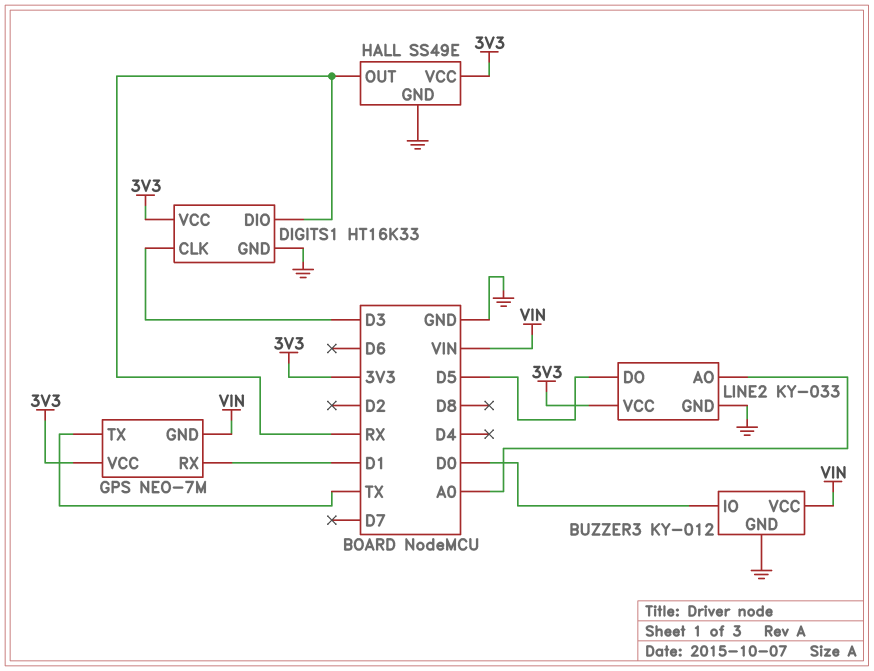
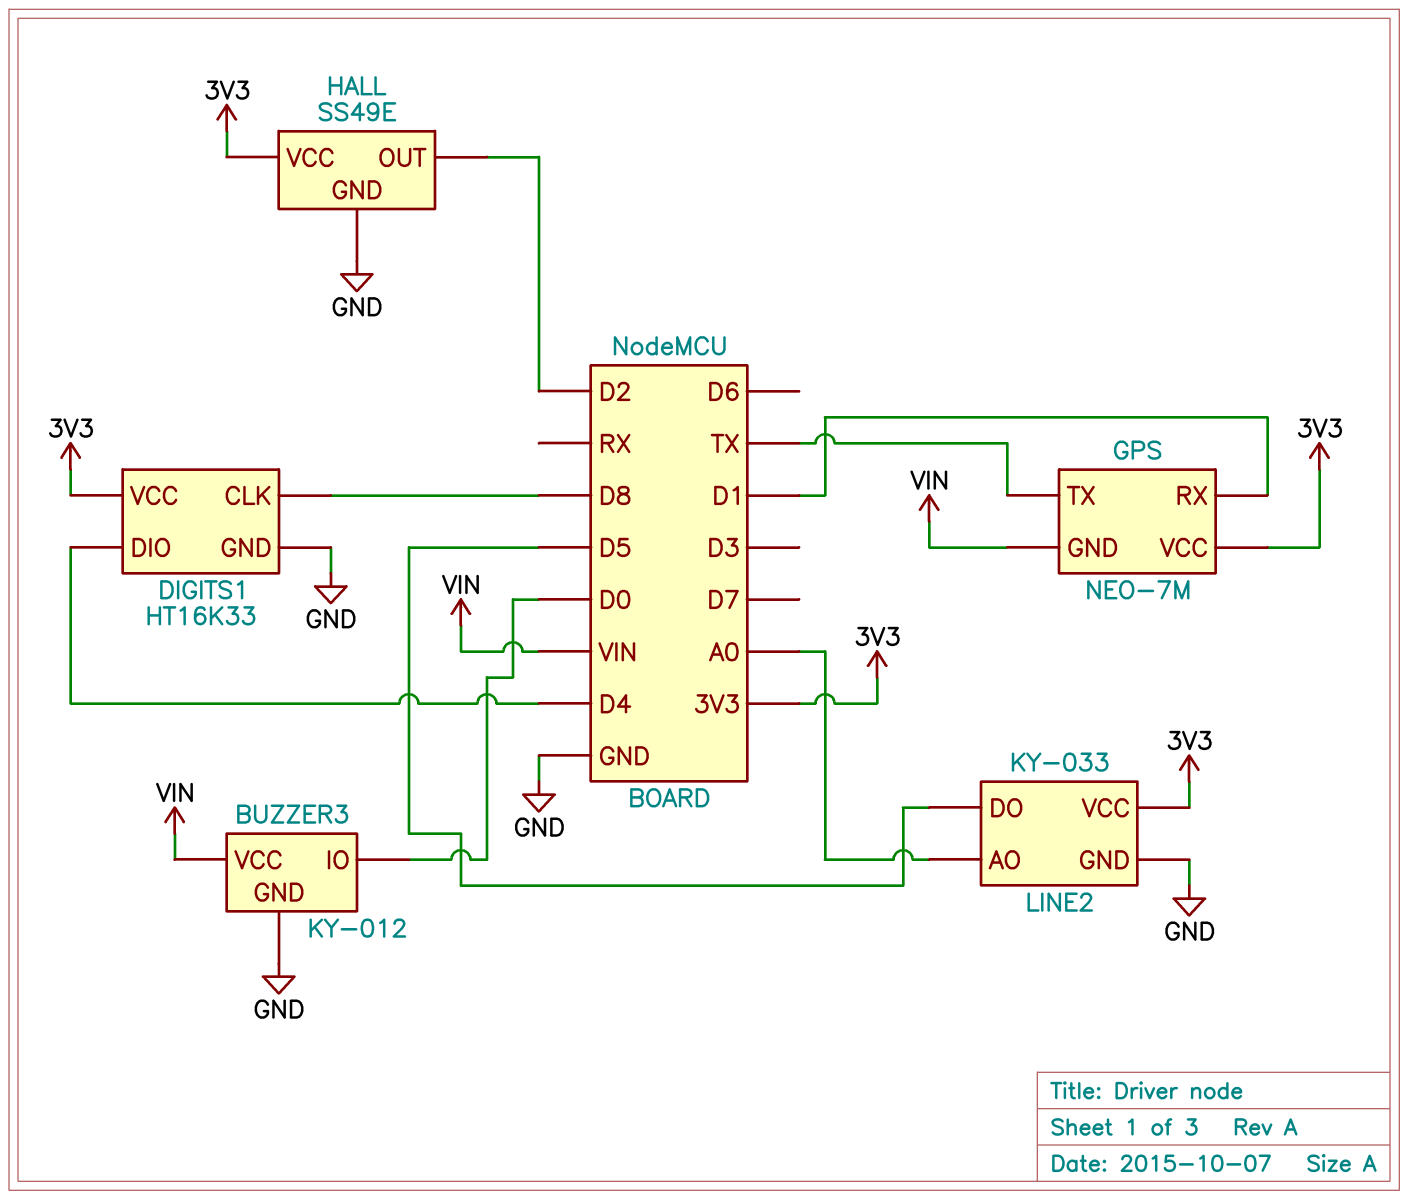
DIGITS1 pin CLK: D3 -> D8
DIGITS1 pin DIO: RX -> D4
HALL pin OUT: RX -> D2

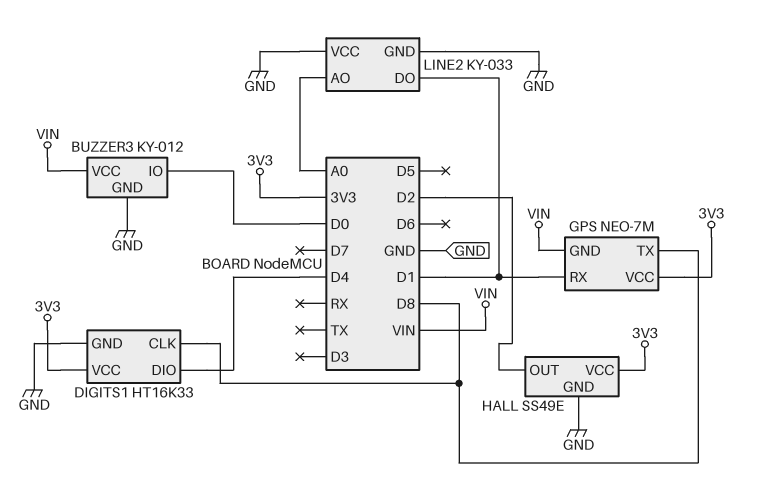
GPS pin TX: TX -> D8
LINE2 pin DO: D5 -> D1
LINE2 pin VCC: 3V3 -> GND

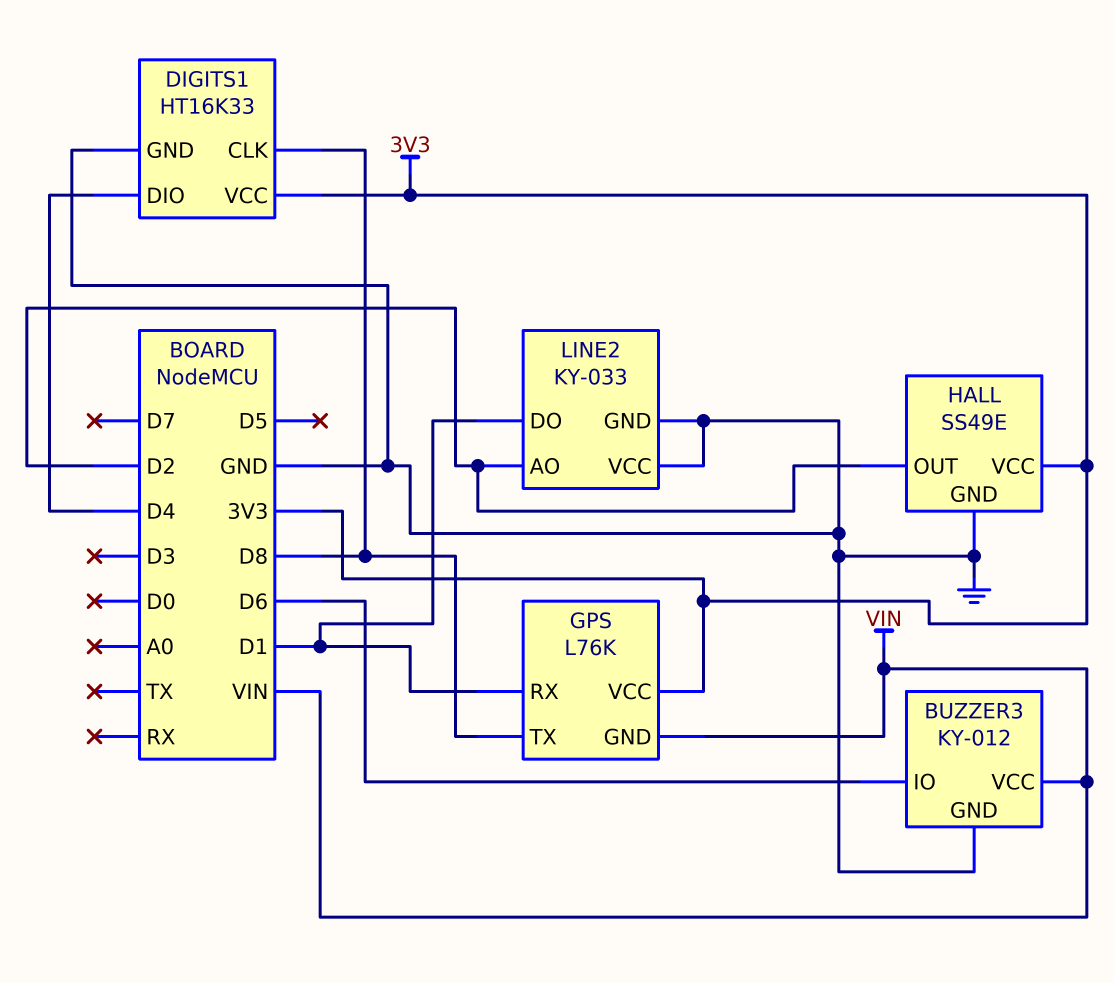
BUZZER3 pin IO: D0 -> D6
GPS: NEO-7M -> L76K
LINE2 pin AO: A0 -> D2

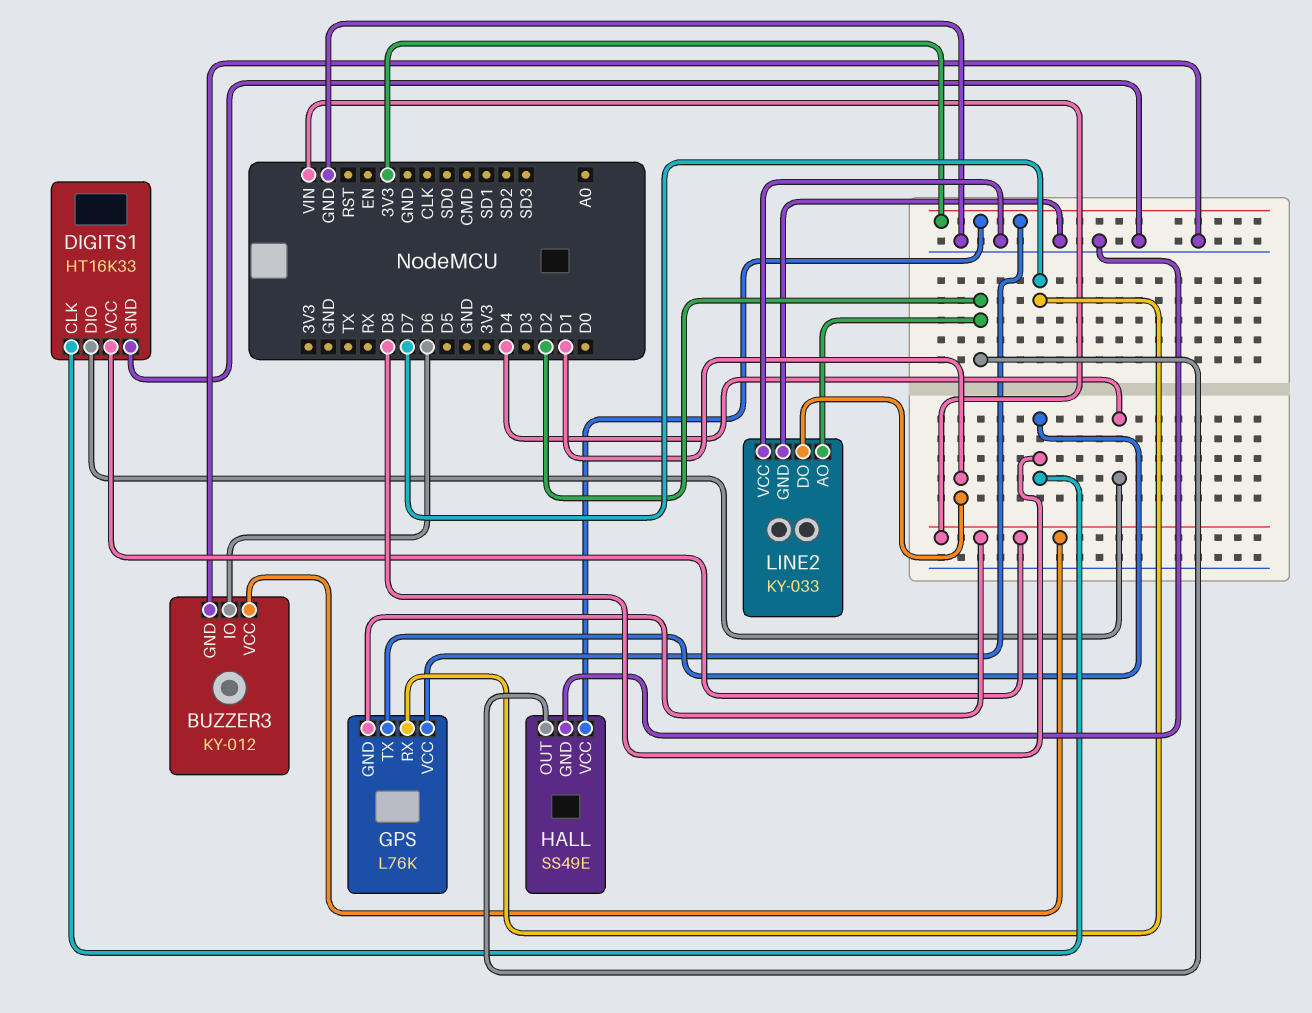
DIGITS1 pin VCC: 3V3 -> VIN
GPS pin RX: D1 -> D7

